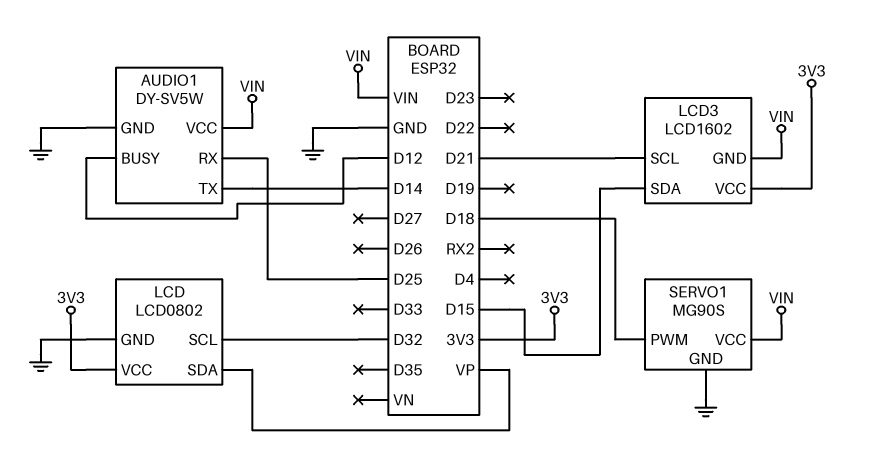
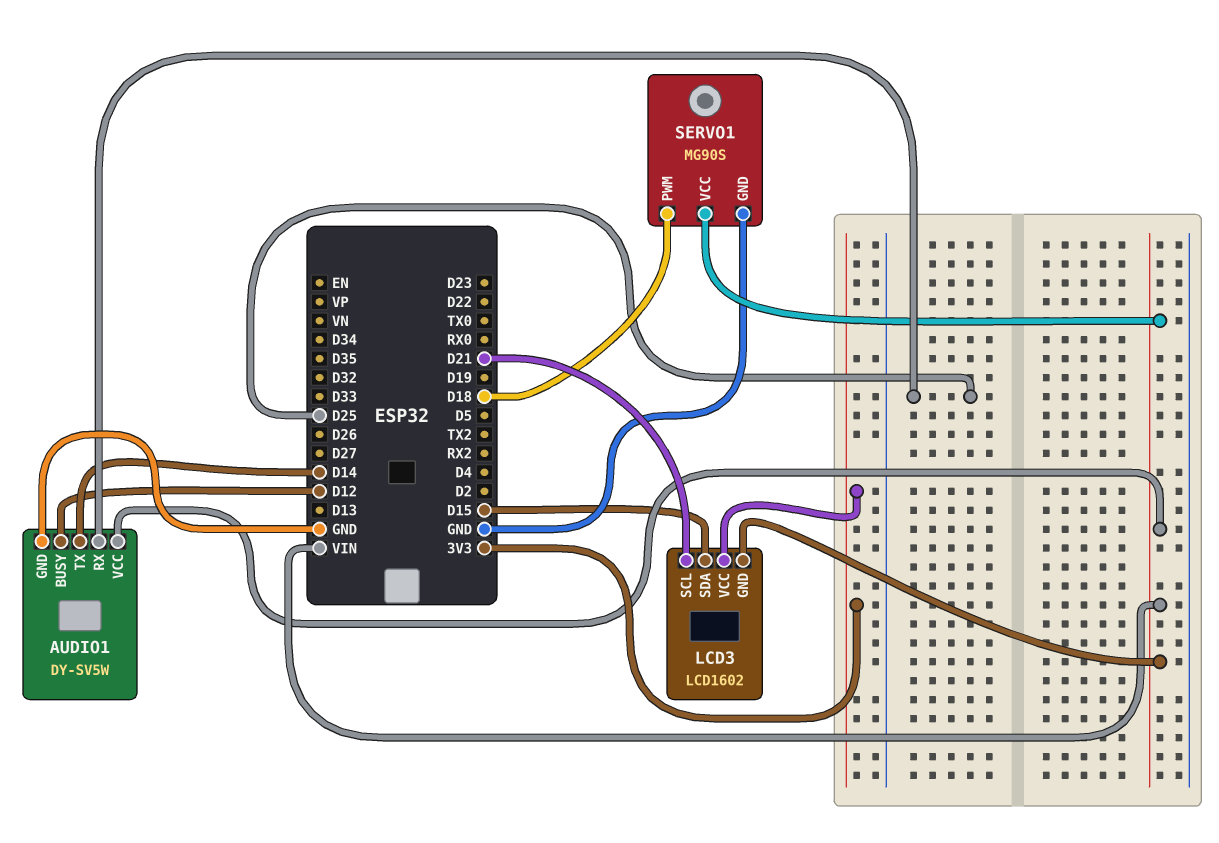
LCD: LCD0802 -> none
LCD pin GND: GND -> none
LCD pin SCL: D32 -> none
LCD pin SDA: VP -> none
LCD pin VCC: 3V3 -> none

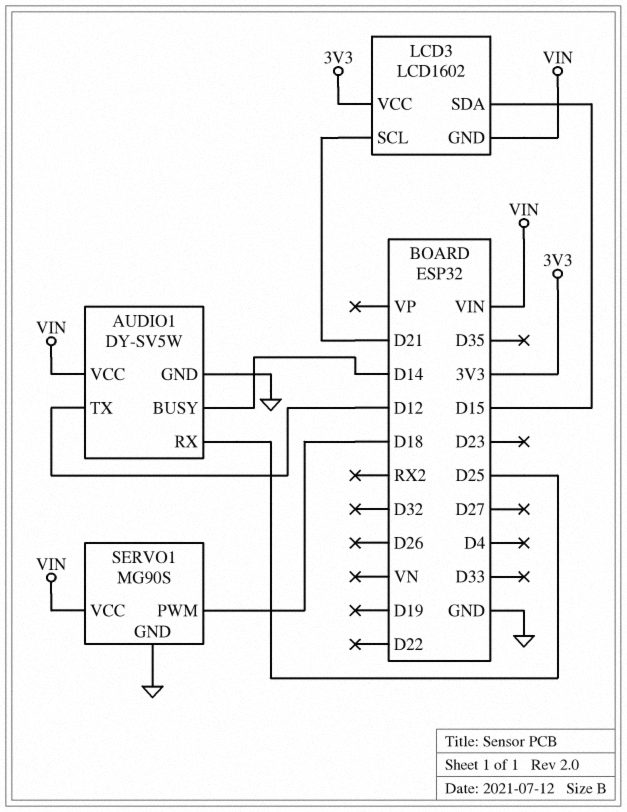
AUDIO1 pin BUSY: D12 -> D14
AUDIO1 pin TX: D14 -> D12

